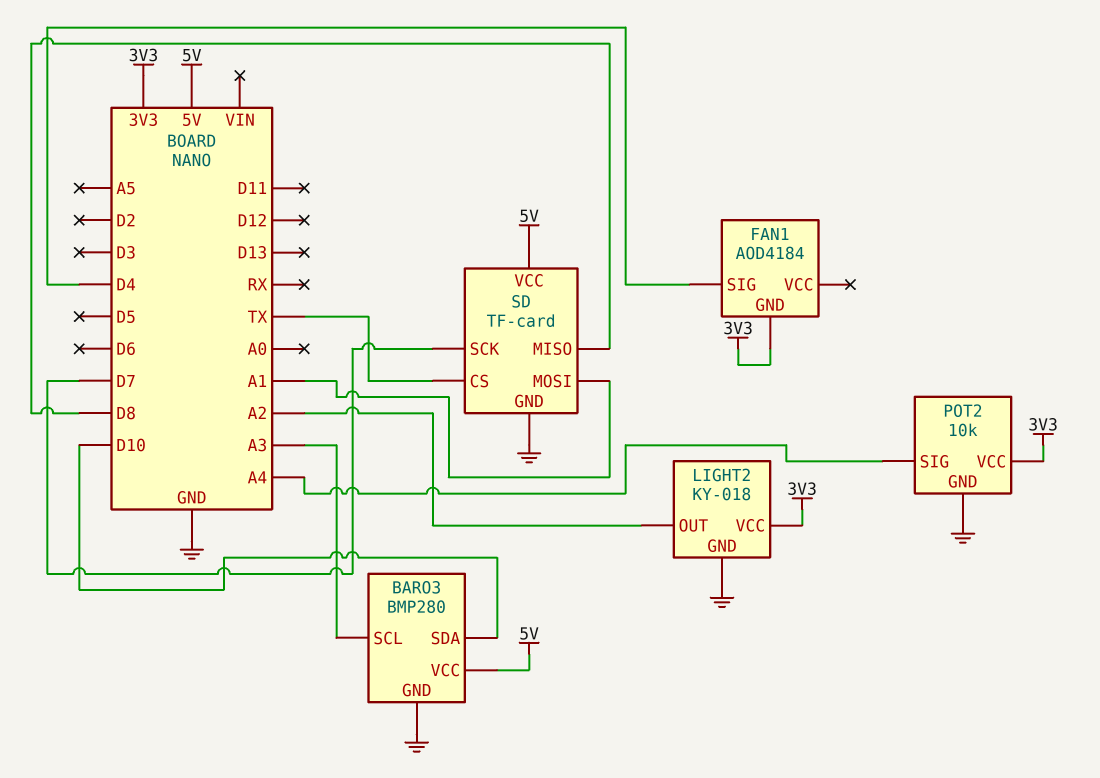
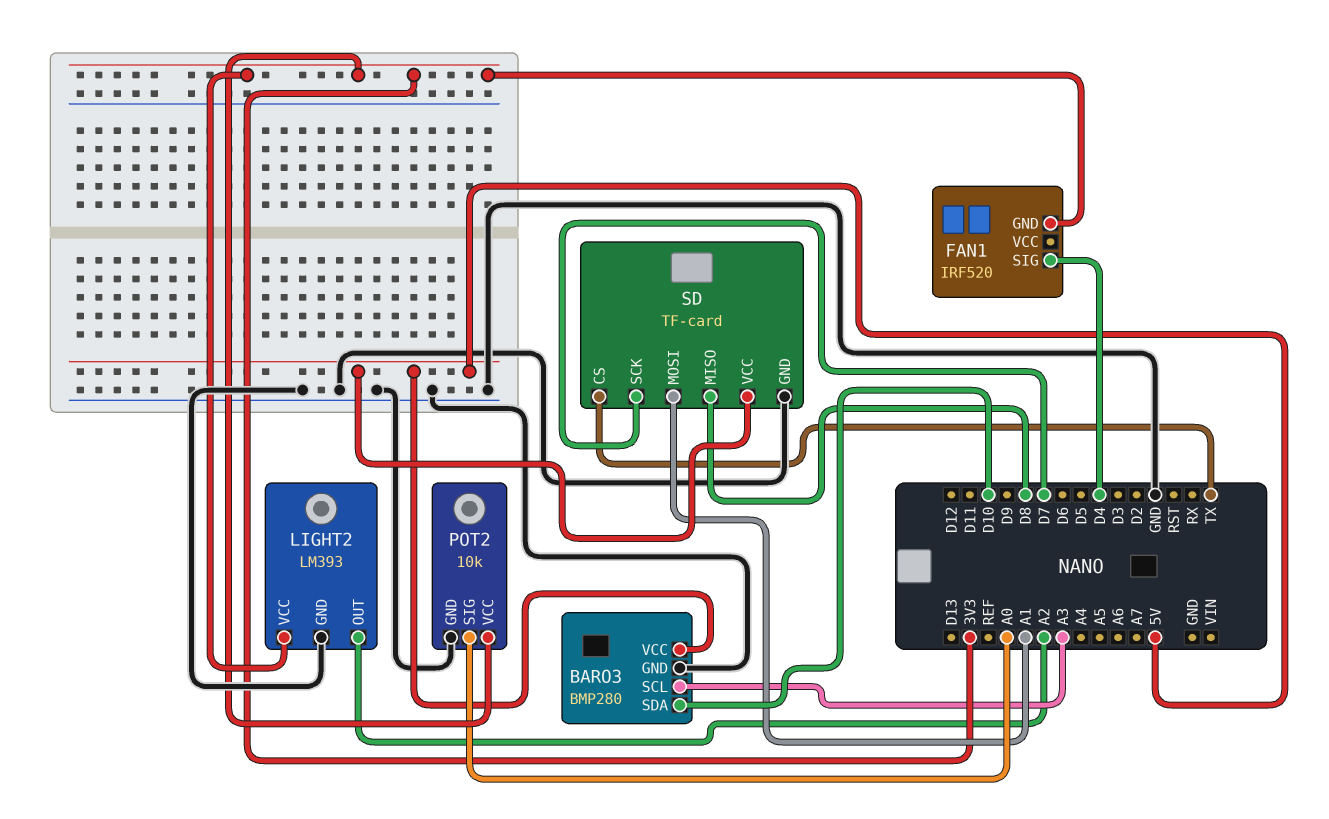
FAN1: AOD4184 -> IRF520
LIGHT2: KY-018 -> LM393
POT2 pin SIG: A4 -> A0

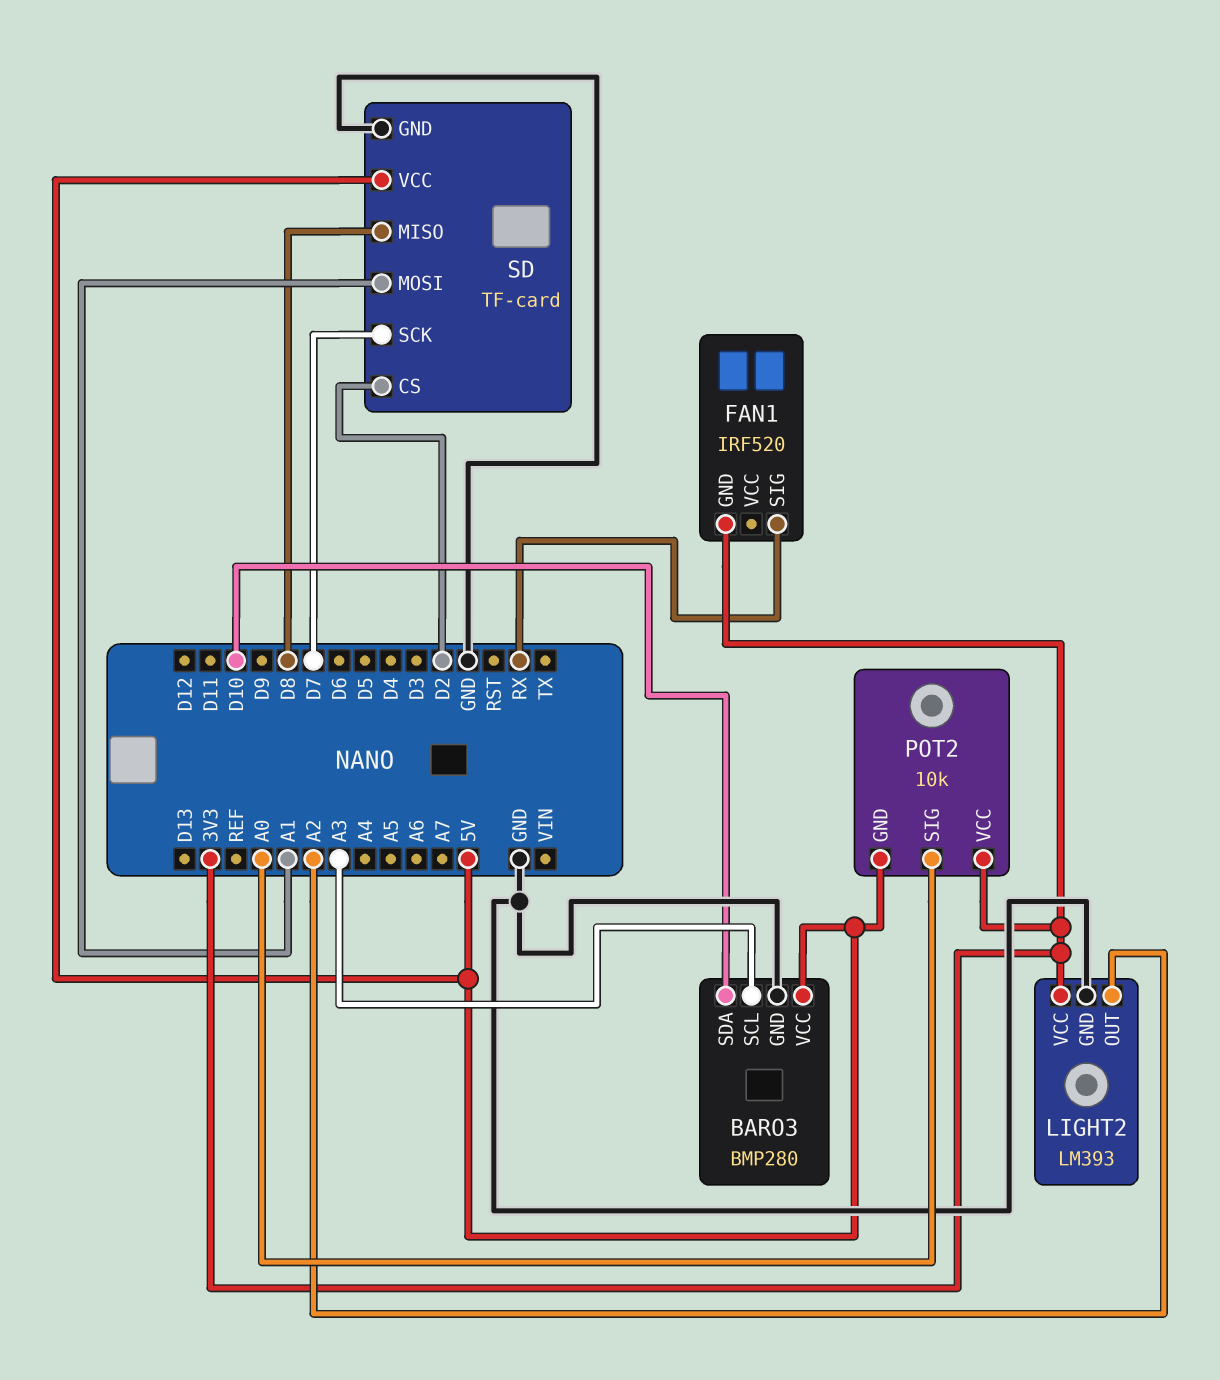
FAN1 pin SIG: D4 -> RX
POT2 pin GND: GND -> 5V
SD pin CS: TX -> D2

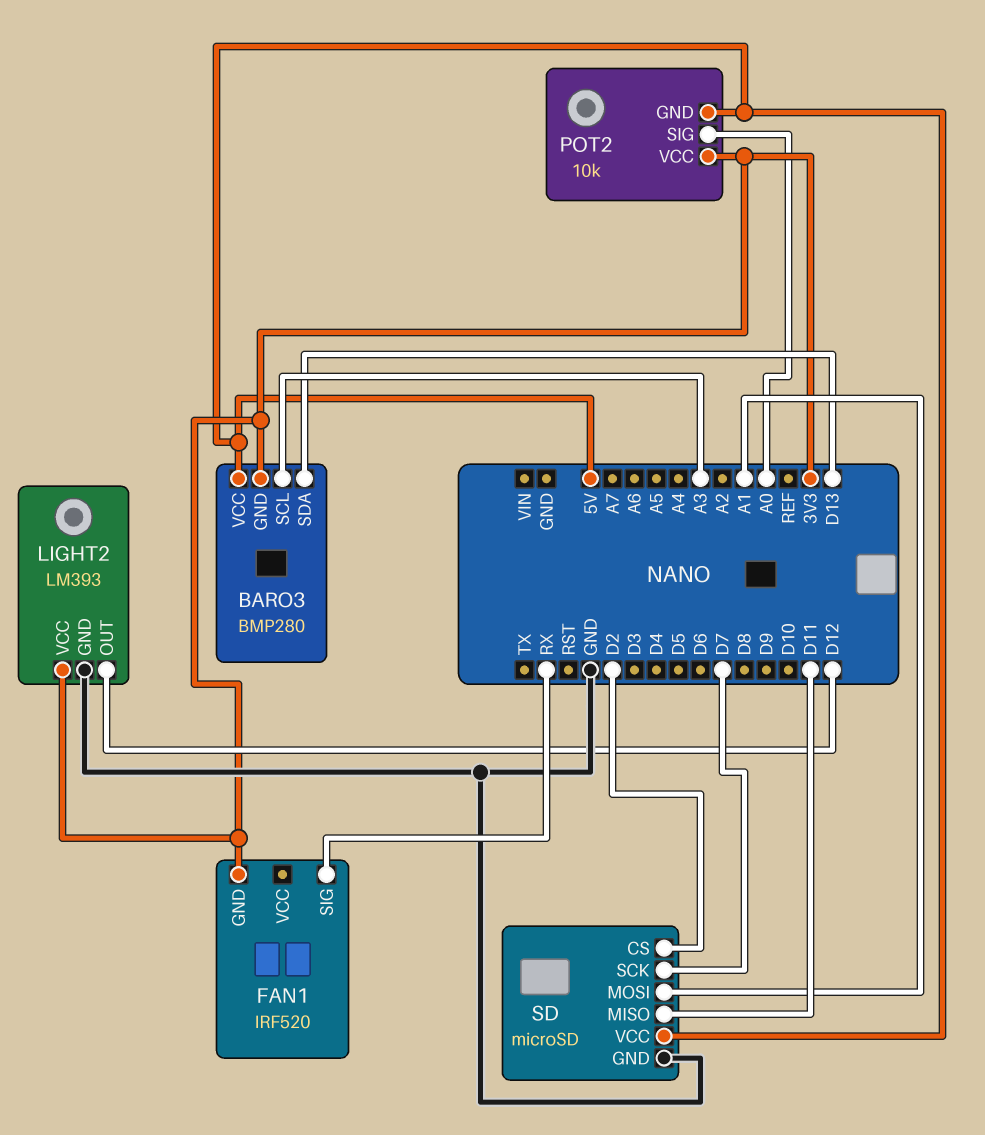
BARO3 pin GND: GND -> 3V3
BARO3 pin SDA: D10 -> D13
LIGHT2 pin OUT: A2 -> D12
SD: TF-card -> microSD
SD pin MISO: D8 -> D11

